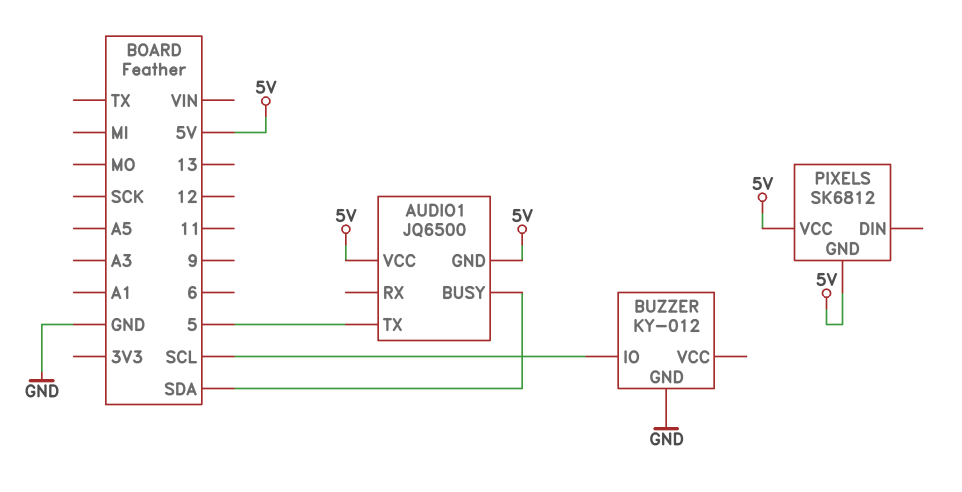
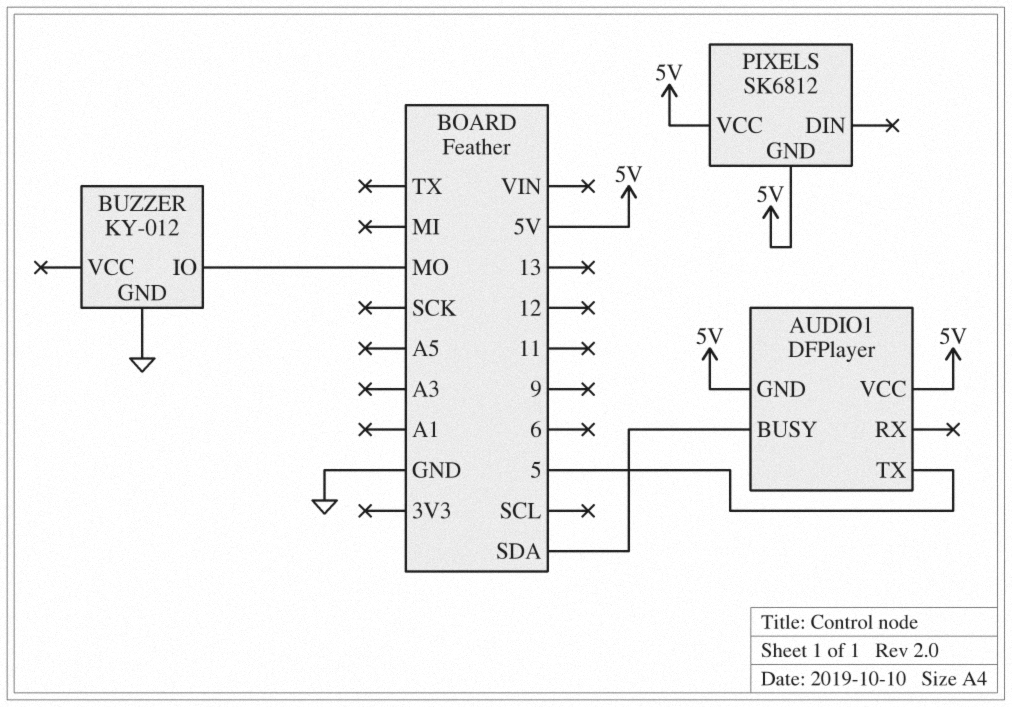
AUDIO1: JQ6500 -> DFPlayer
BUZZER pin IO: SCL -> MO

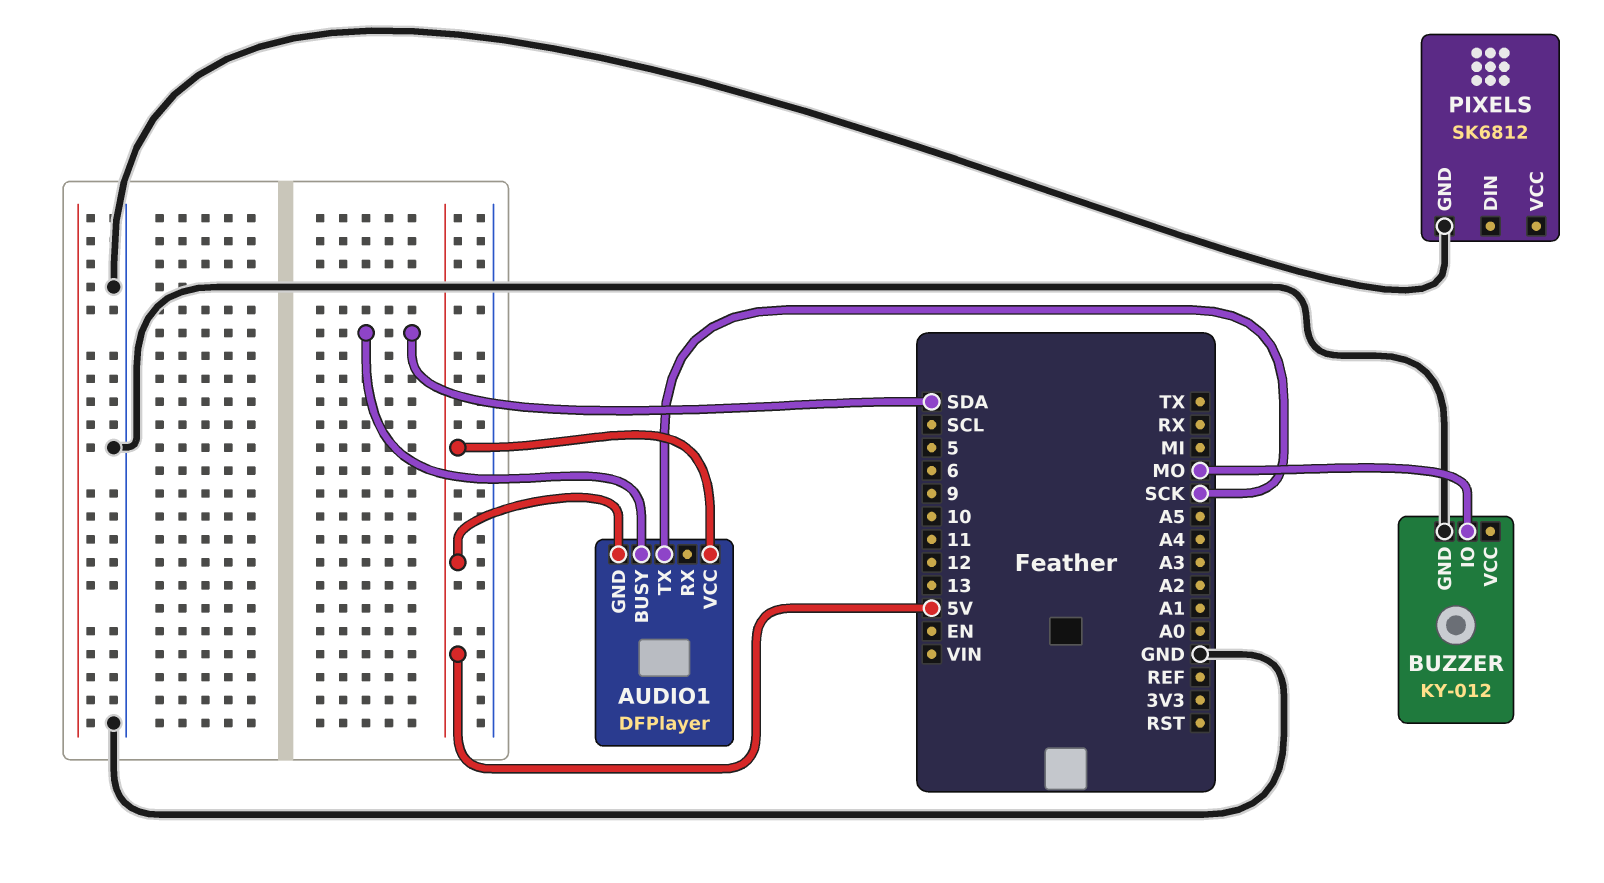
AUDIO1 pin TX: 5 -> SCK
PIXELS pin GND: 5V -> GND
PIXELS pin VCC: 5V -> none

